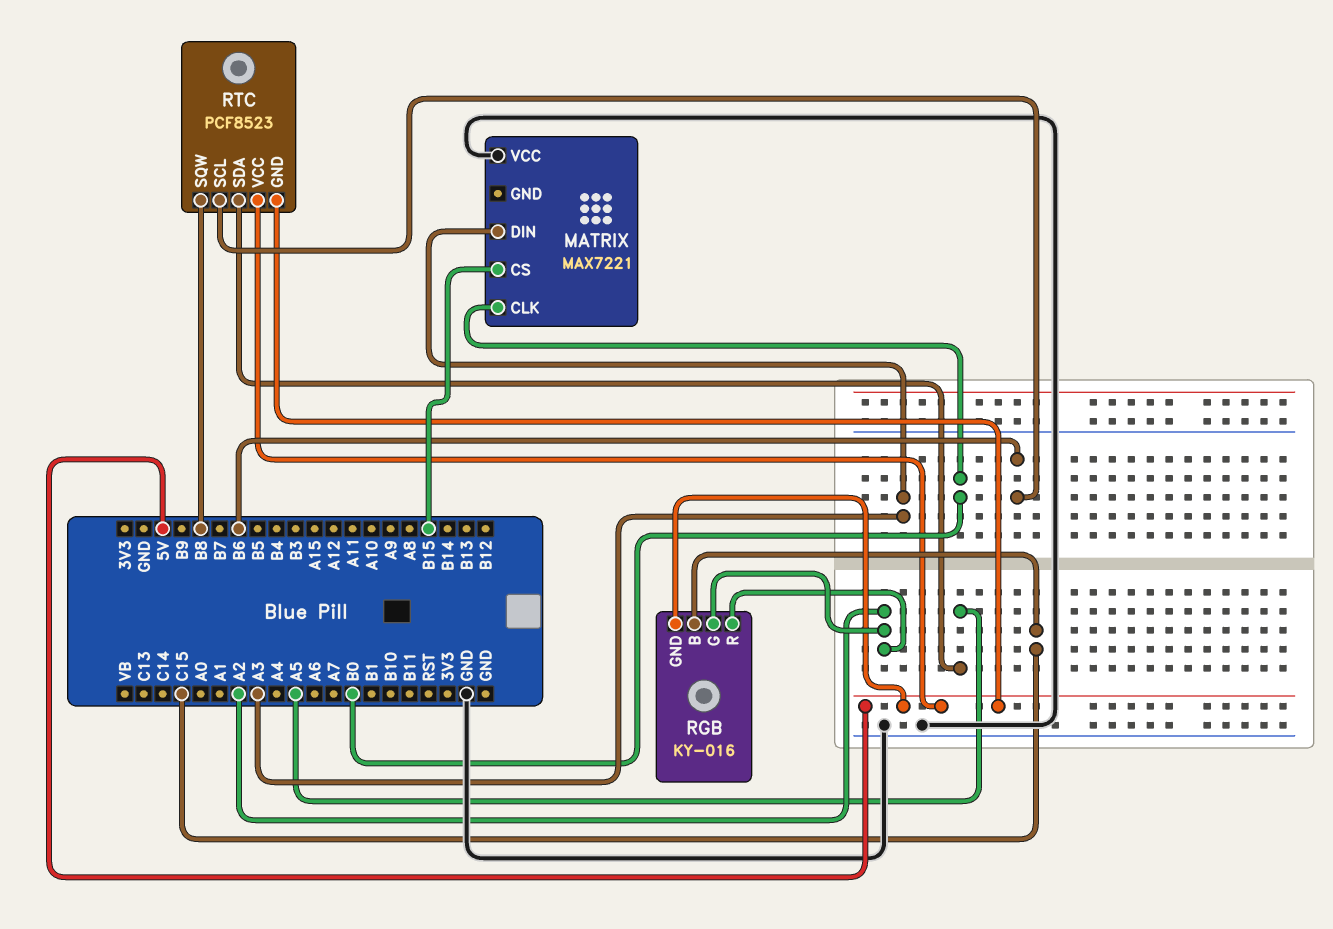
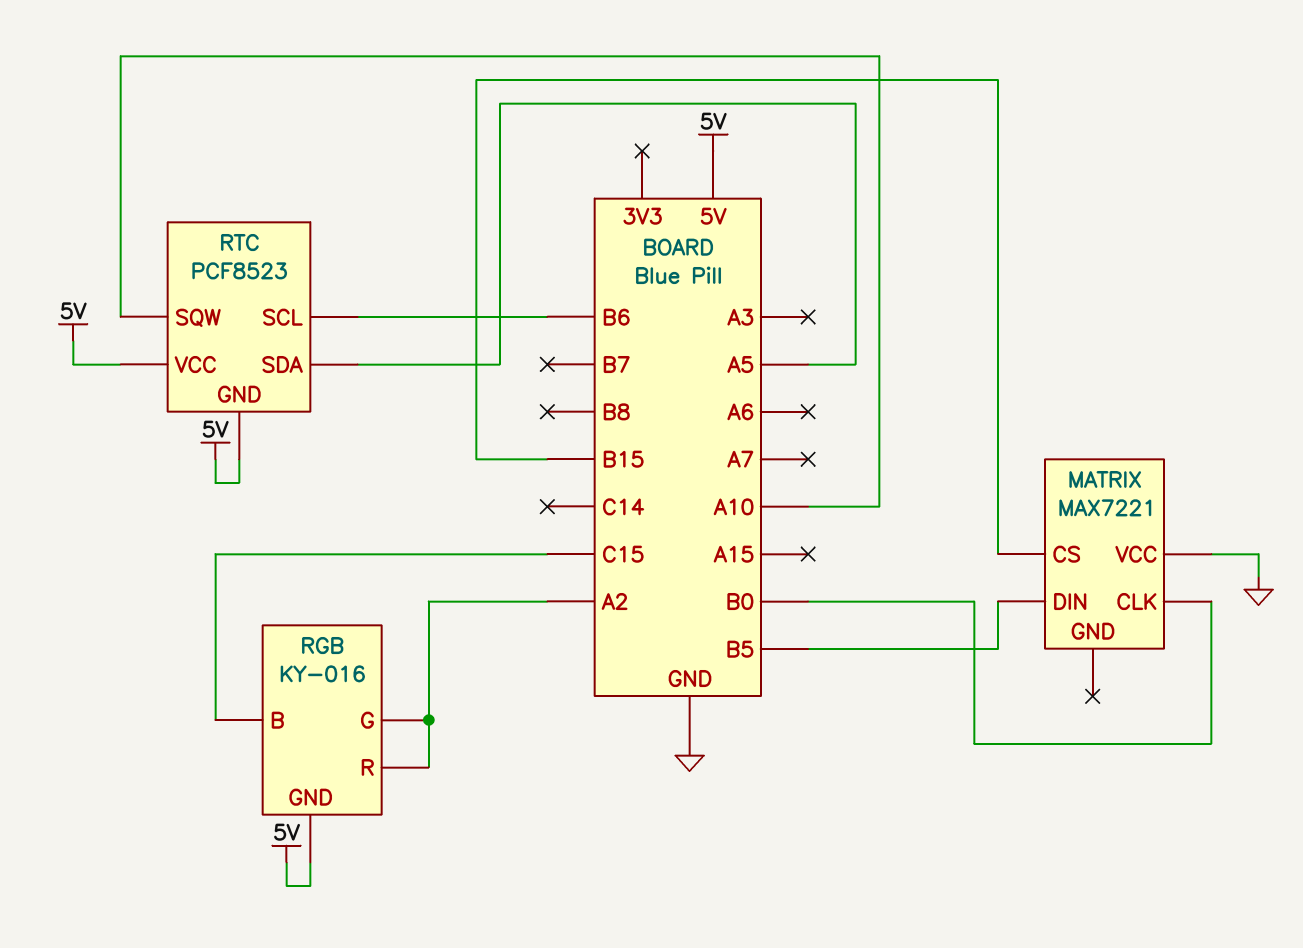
MATRIX pin DIN: A3 -> B5
RTC pin SQW: B8 -> A10

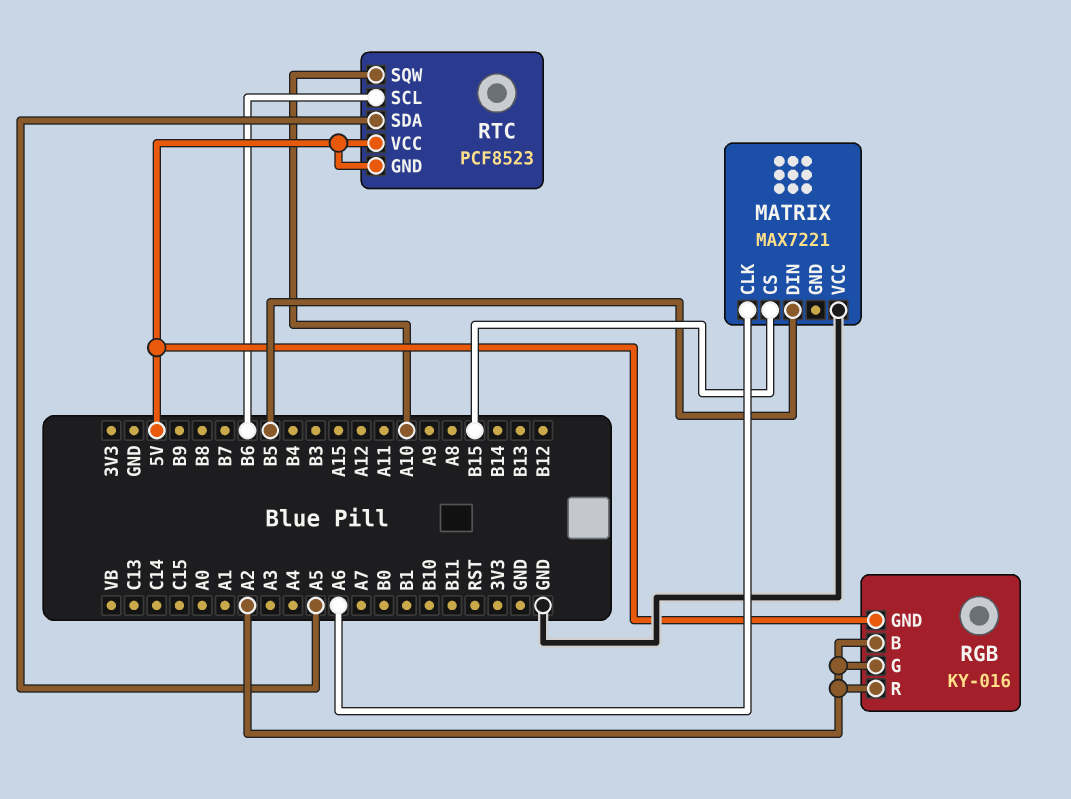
MATRIX pin CLK: B0 -> A6
RGB pin B: C15 -> A2

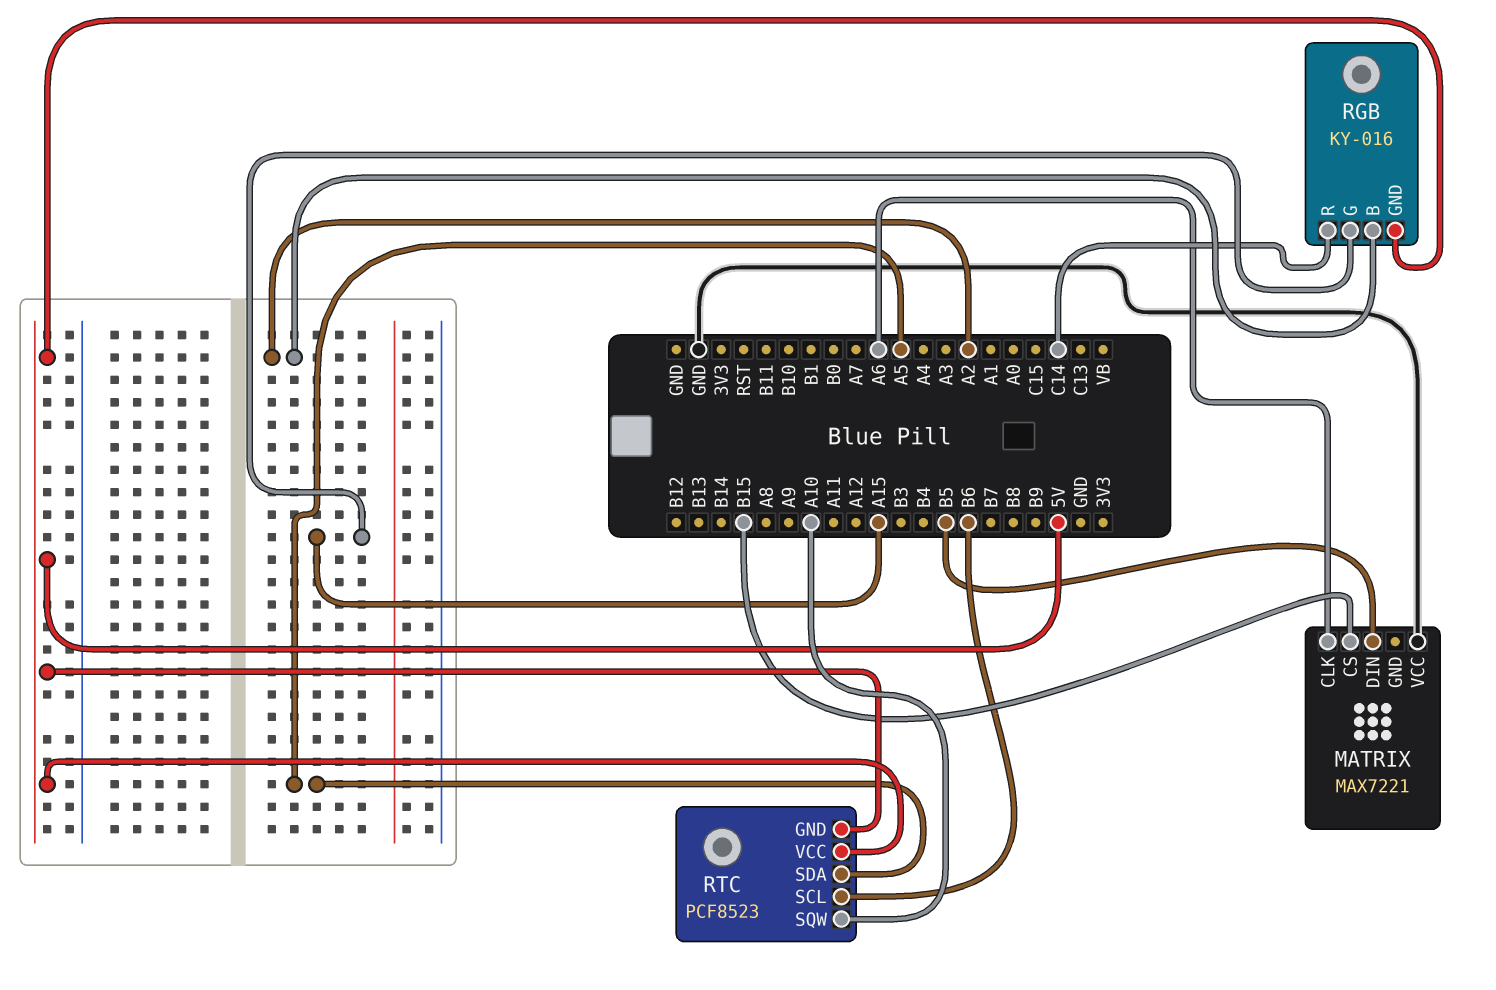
RGB pin G: A2 -> A15
RGB pin R: A2 -> C14

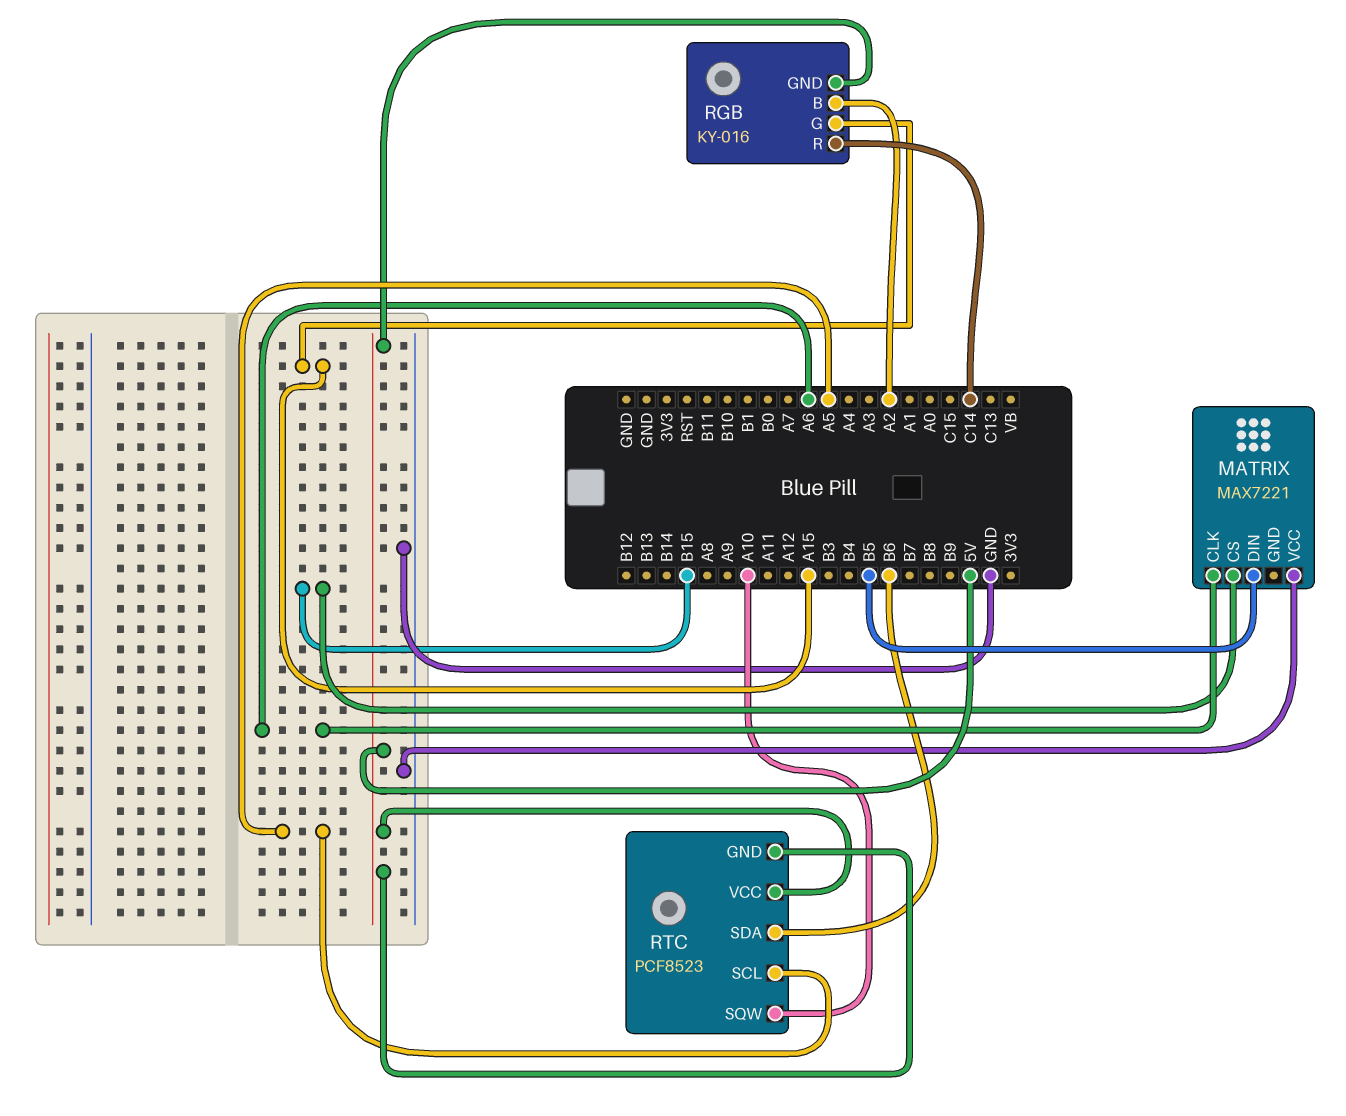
RTC pin SCL: B6 -> A5
RTC pin SDA: A5 -> B6

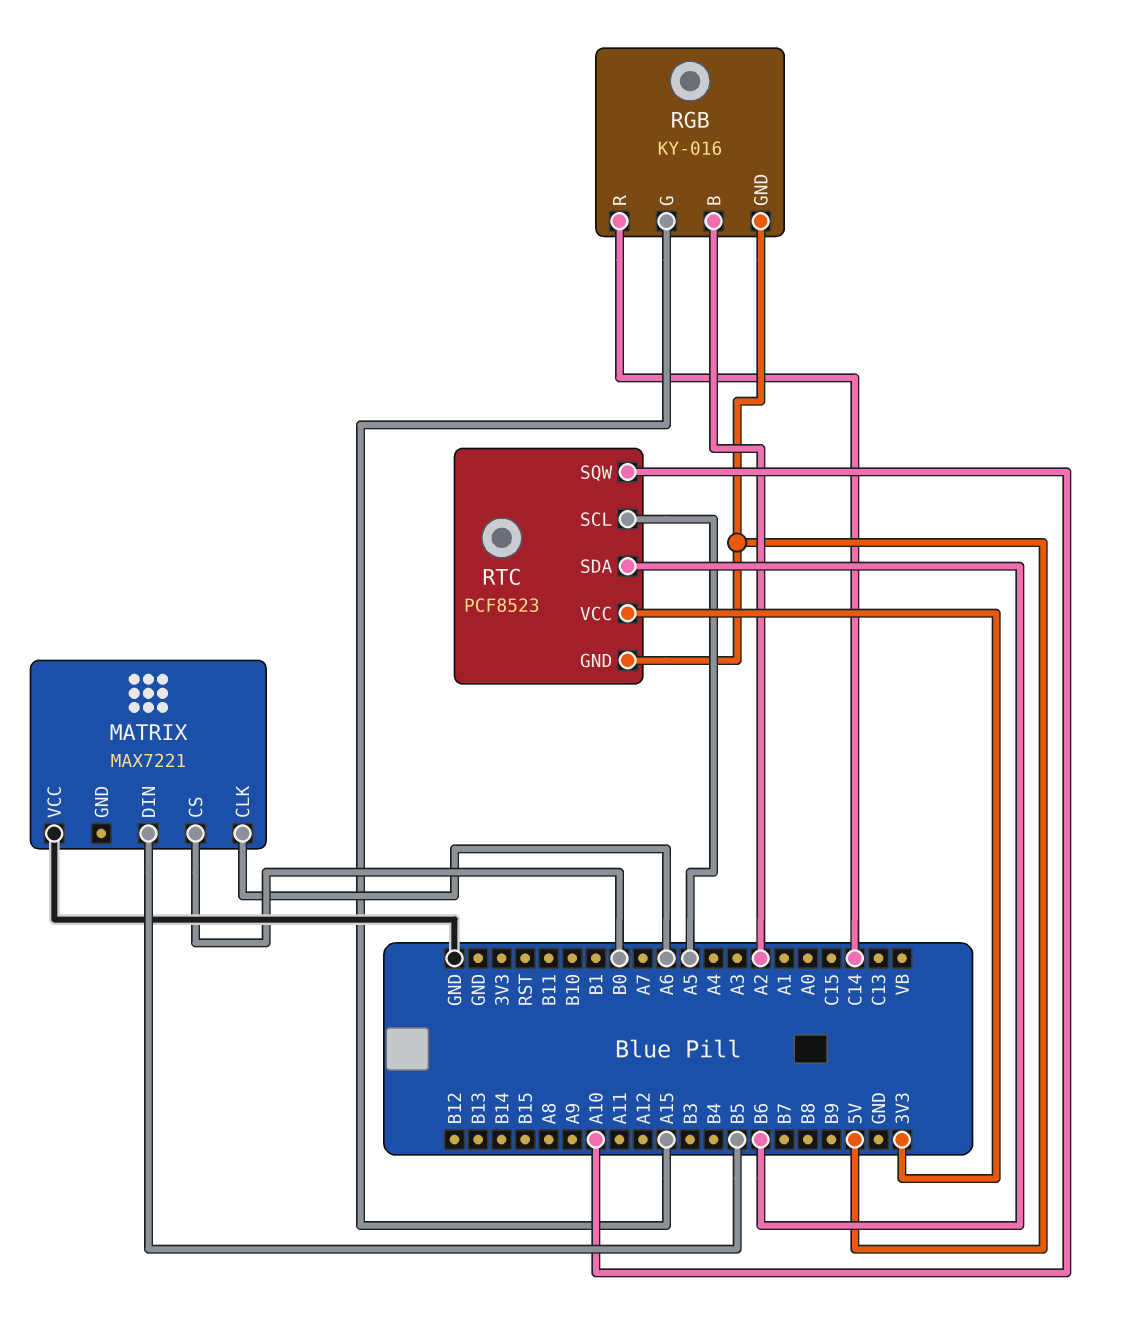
MATRIX pin CS: B15 -> B0
RTC pin VCC: 5V -> 3V3

